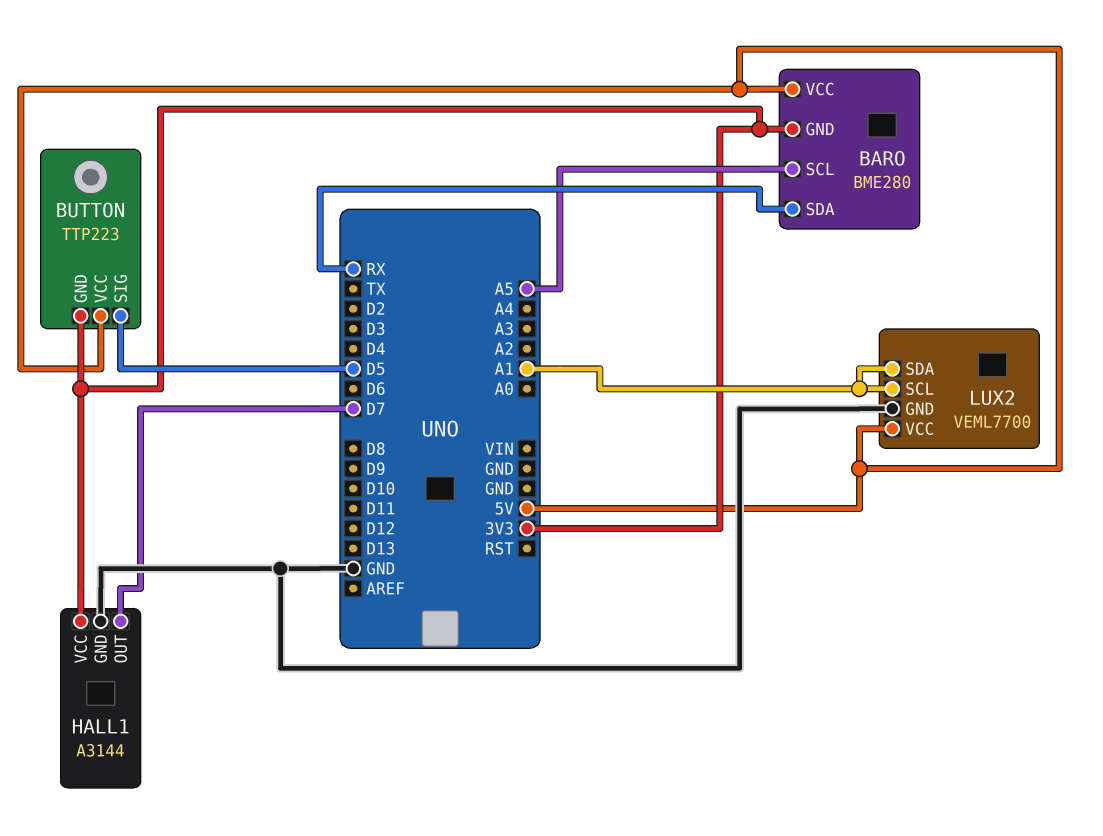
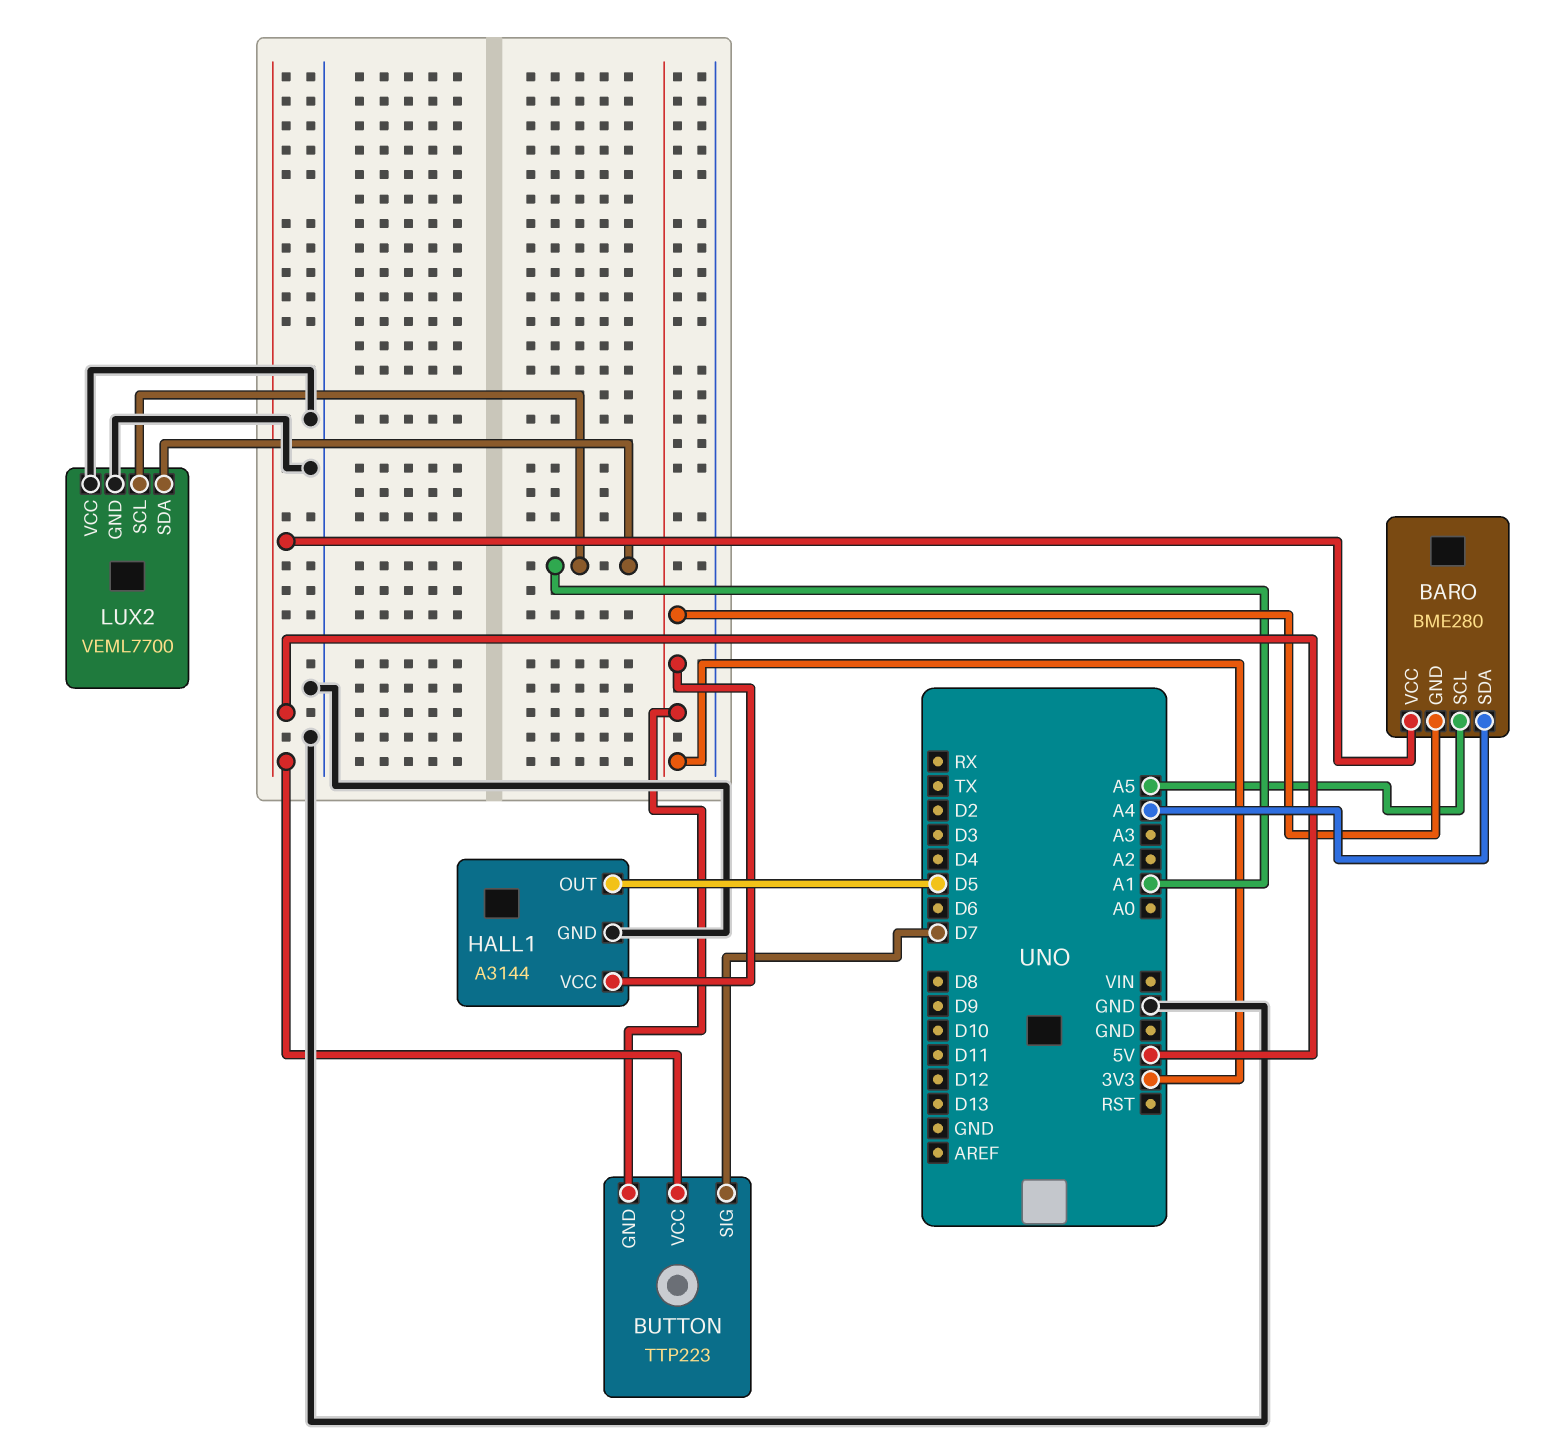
BARO pin SDA: RX -> A4
BUTTON pin SIG: D5 -> D7
HALL1 pin OUT: D7 -> D5
LUX2 pin VCC: 5V -> GND

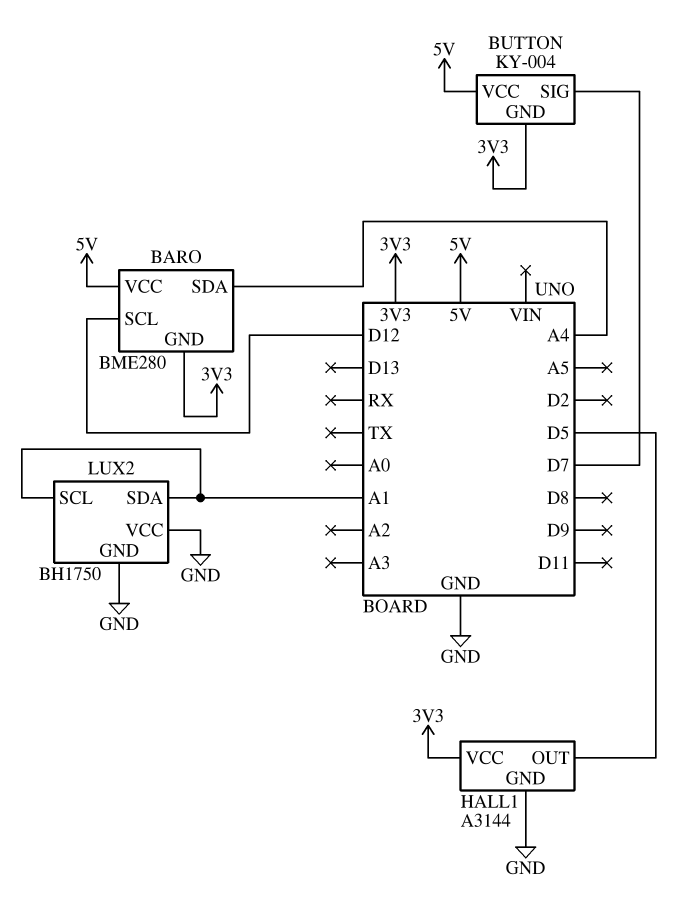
BARO pin SCL: A5 -> D12
BUTTON: TTP223 -> KY-004
LUX2: VEML7700 -> BH1750

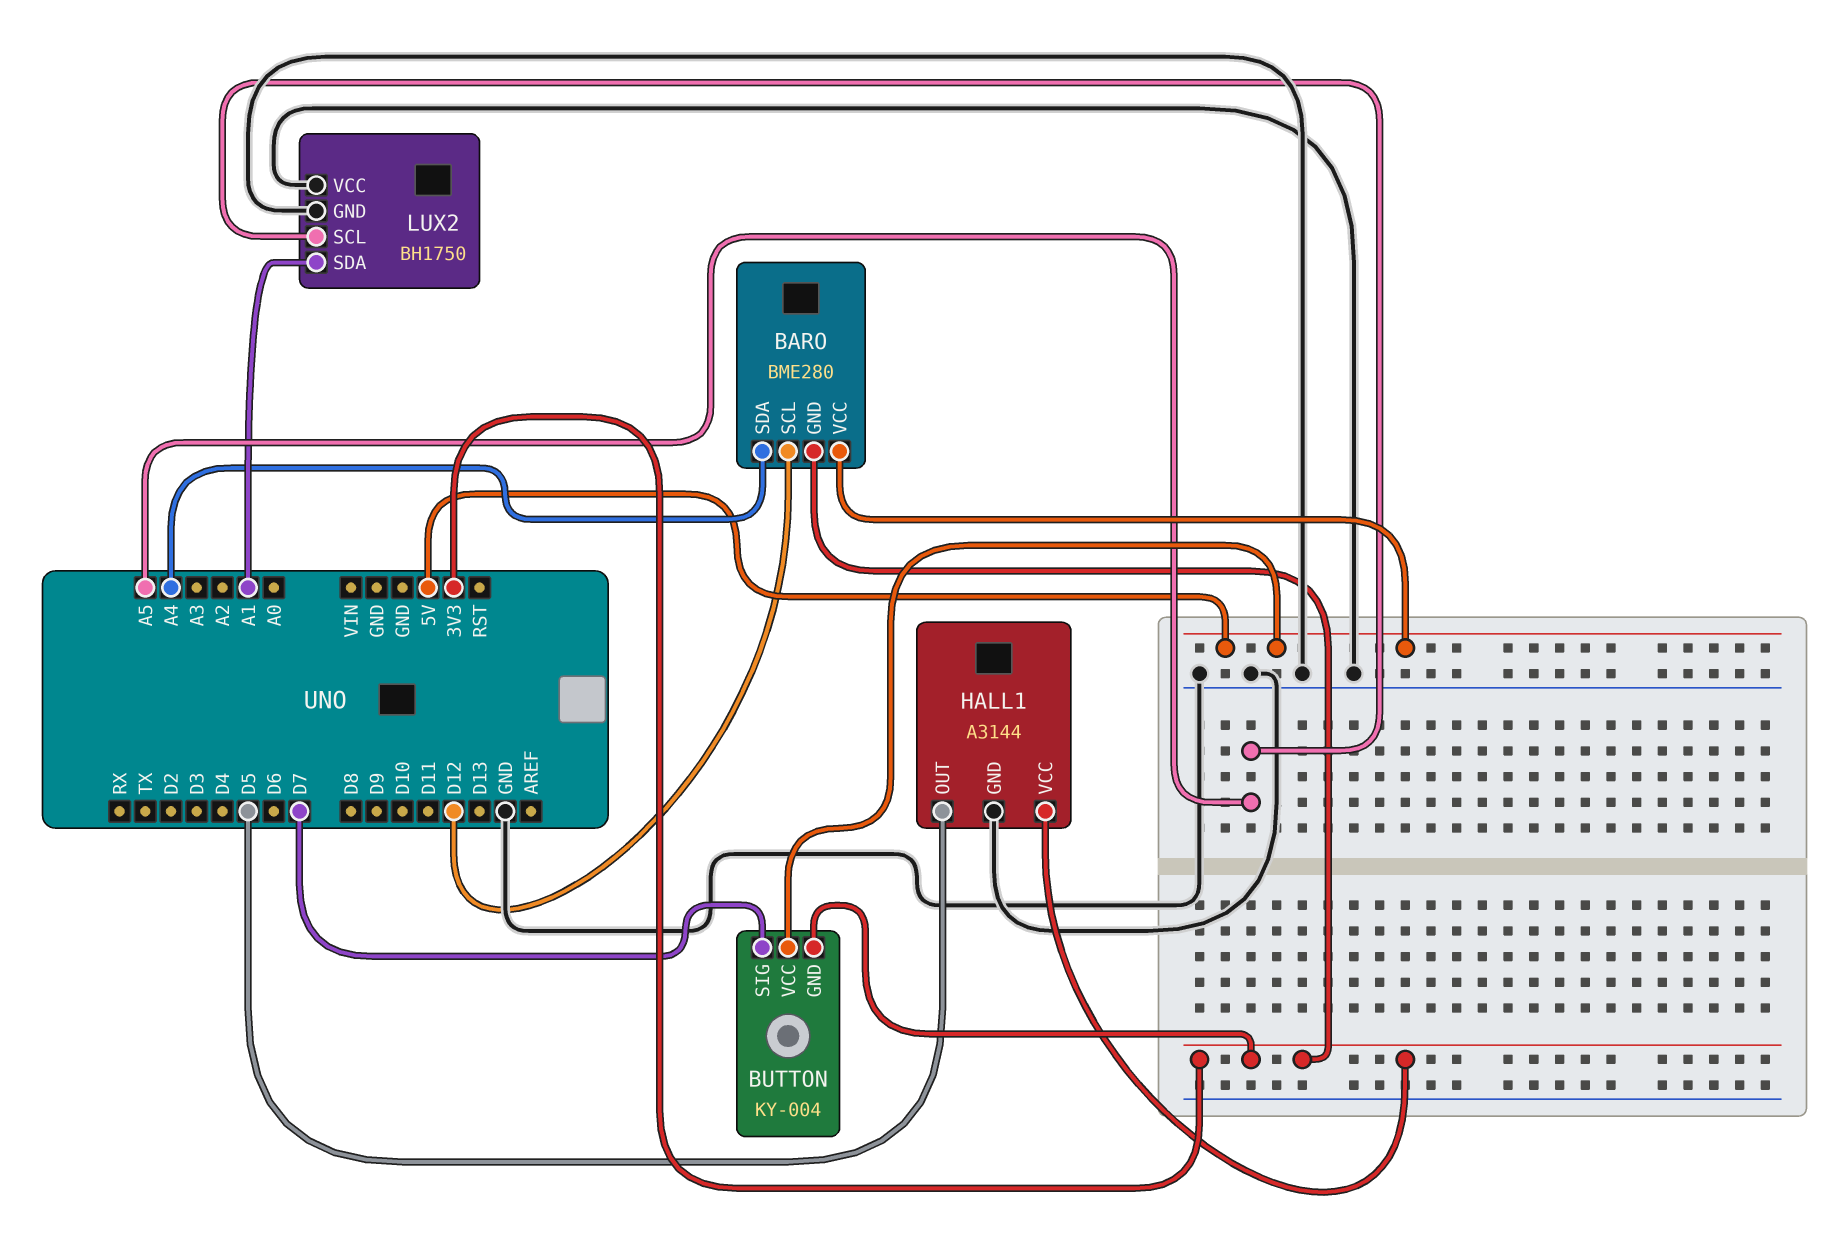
LUX2 pin SCL: A1 -> A5

